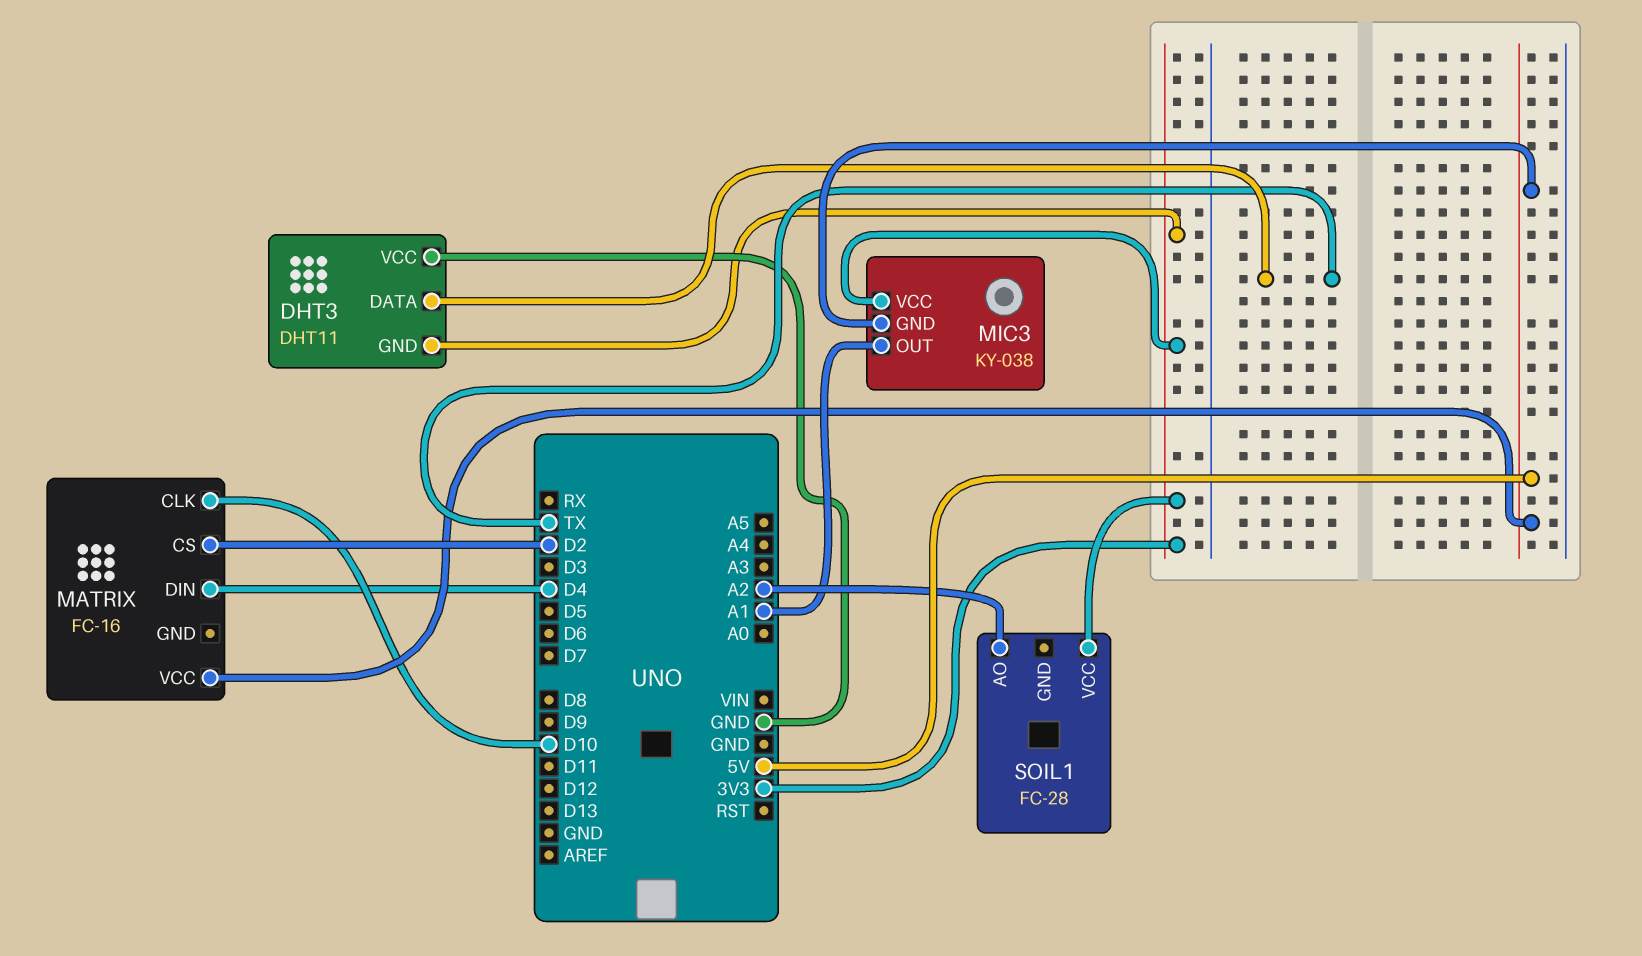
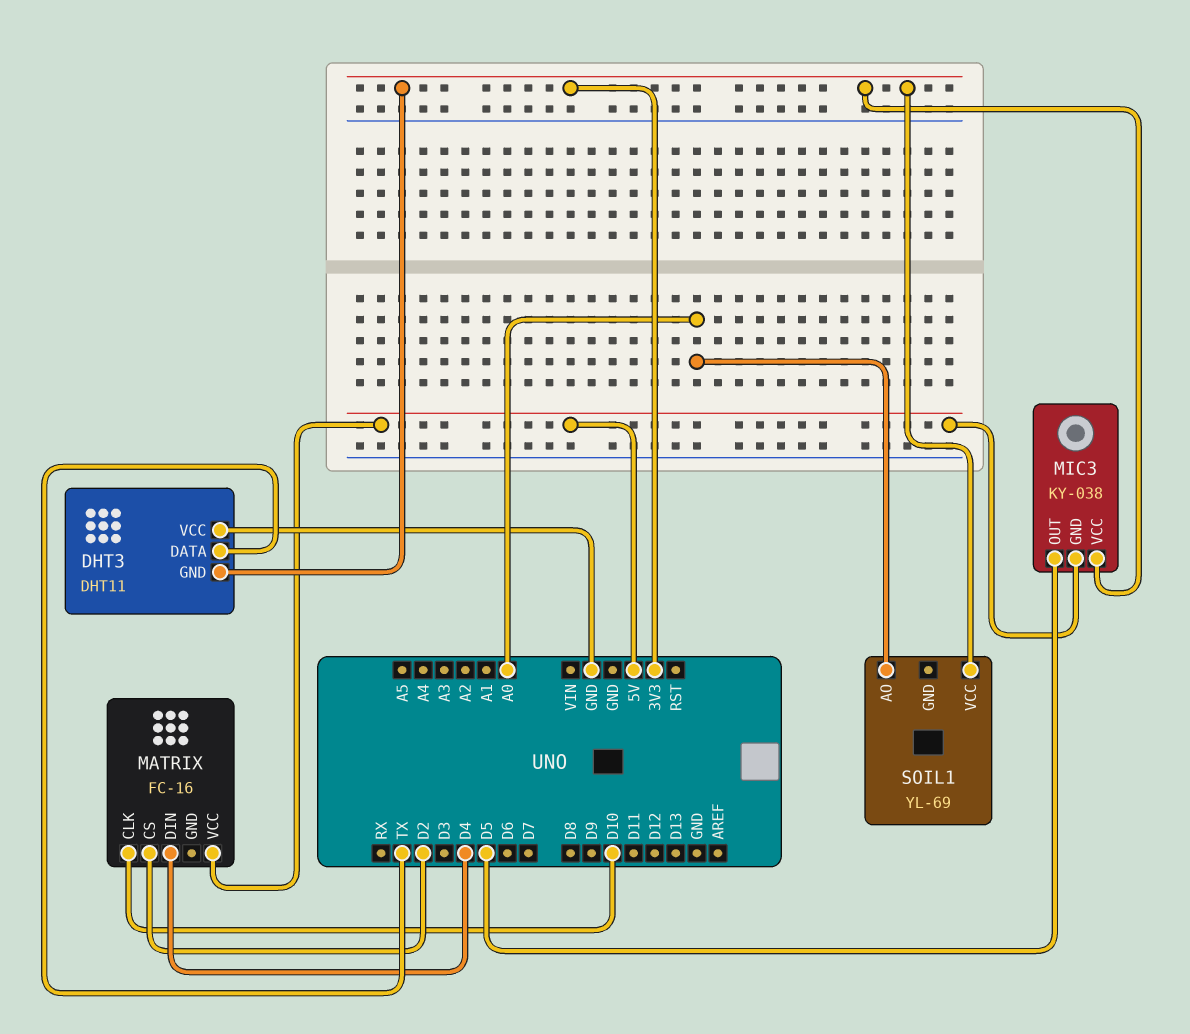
MIC3 pin OUT: A1 -> D5
SOIL1: FC-28 -> YL-69
SOIL1 pin AO: A2 -> A0

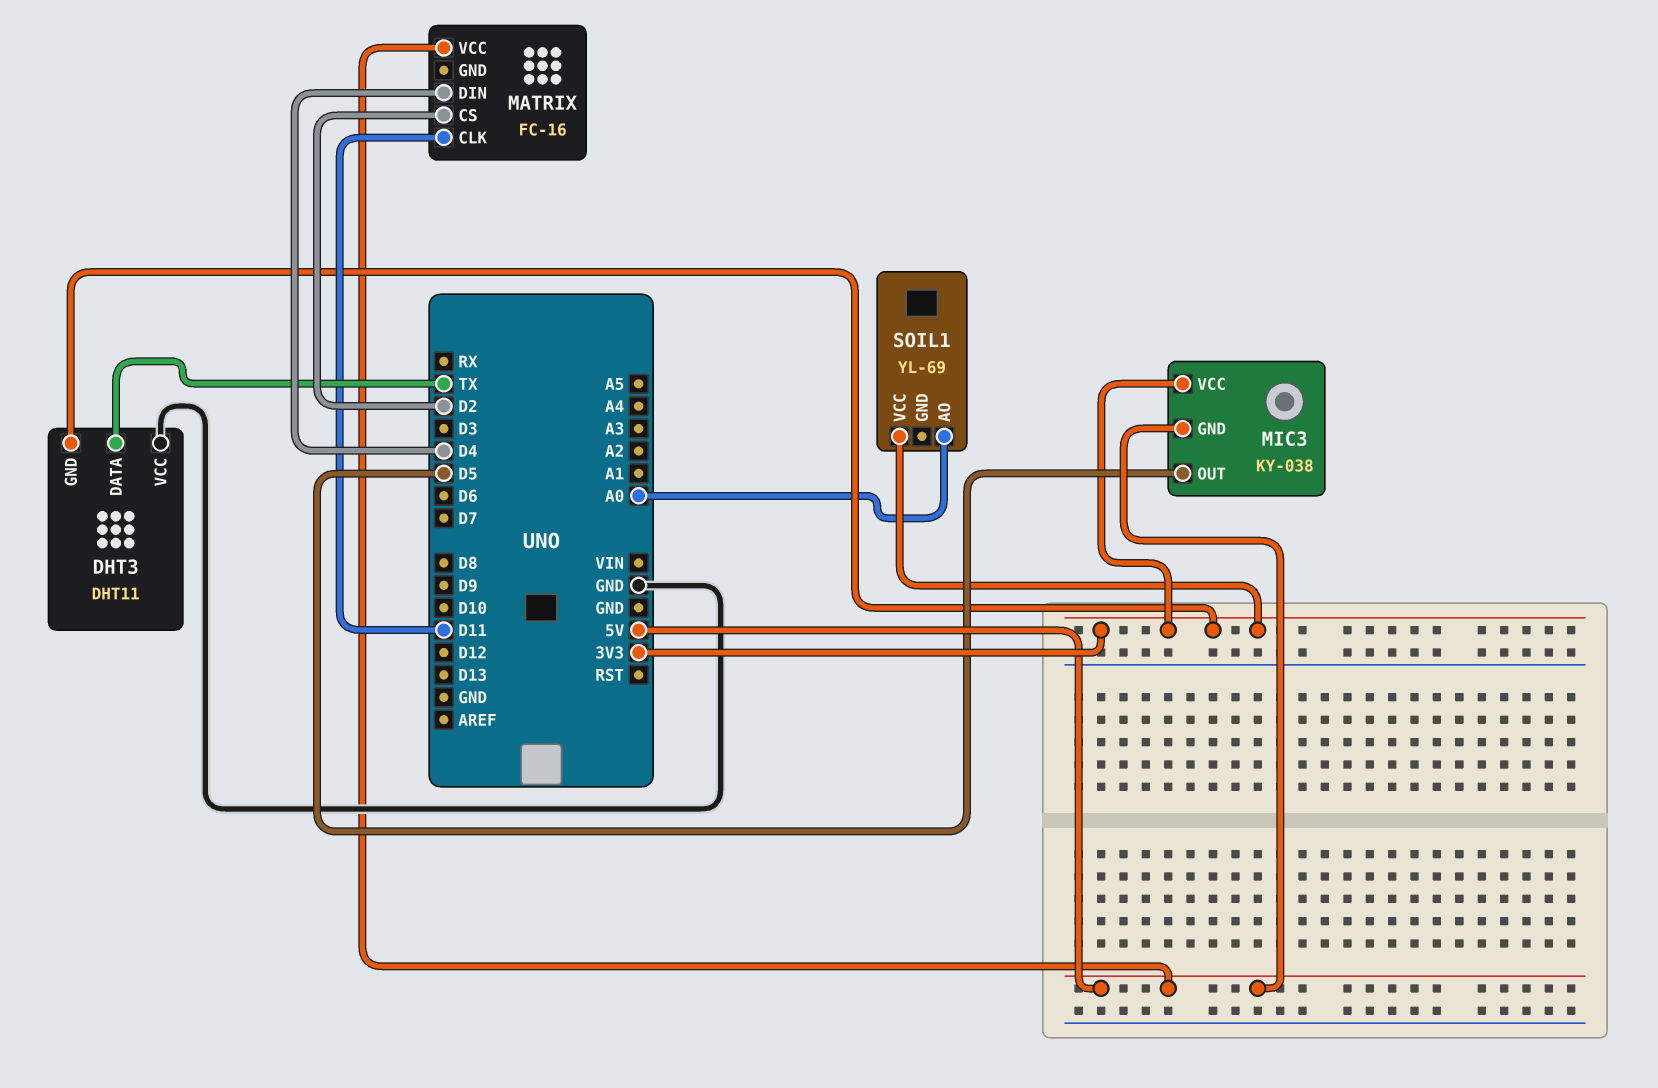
MATRIX pin CLK: D10 -> D11

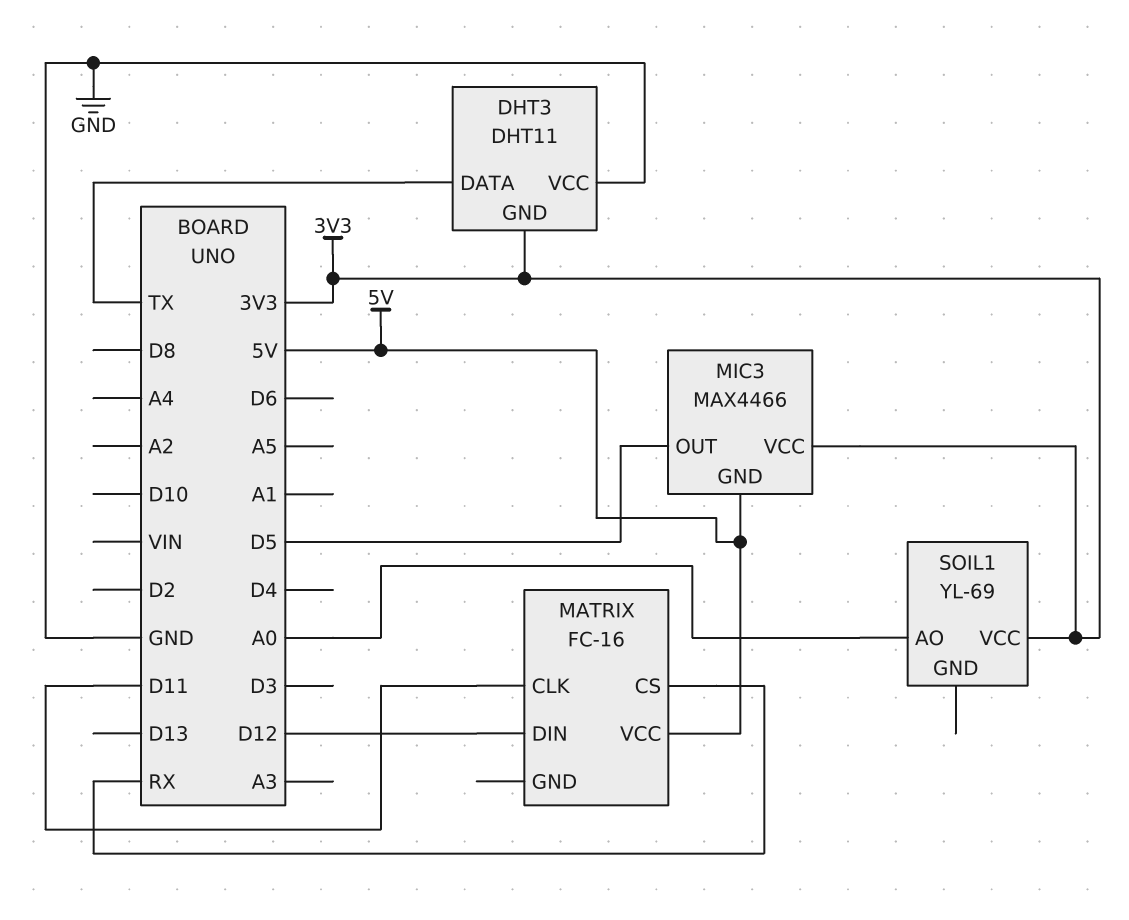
MATRIX pin CS: D2 -> RX
MATRIX pin DIN: D4 -> D12
MIC3: KY-038 -> MAX4466

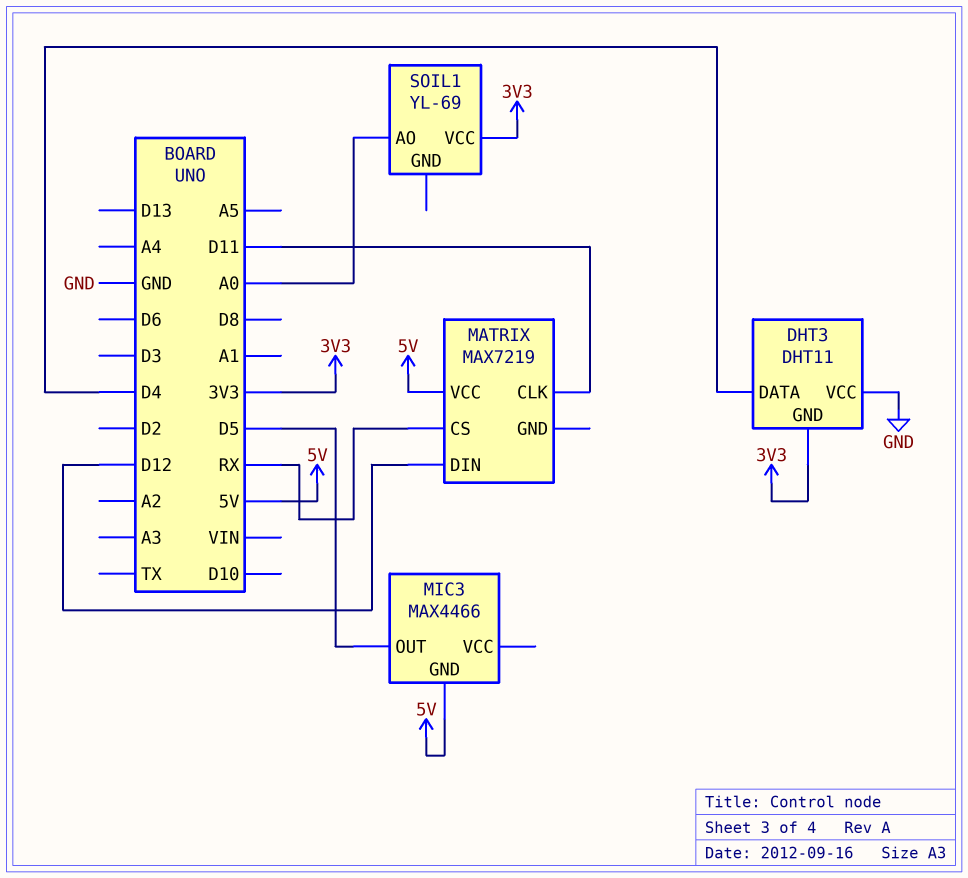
DHT3 pin DATA: TX -> D4
MATRIX: FC-16 -> MAX7219
MIC3 pin VCC: 3V3 -> none

